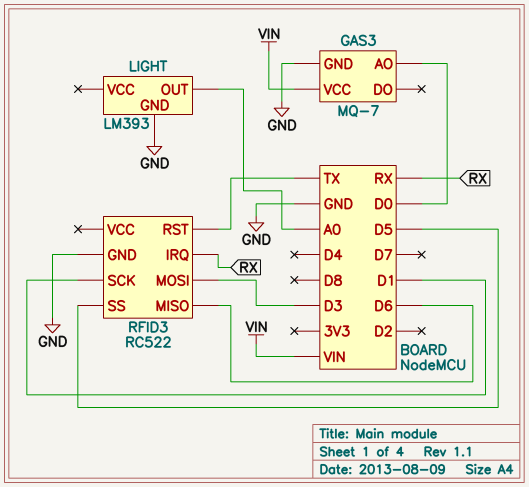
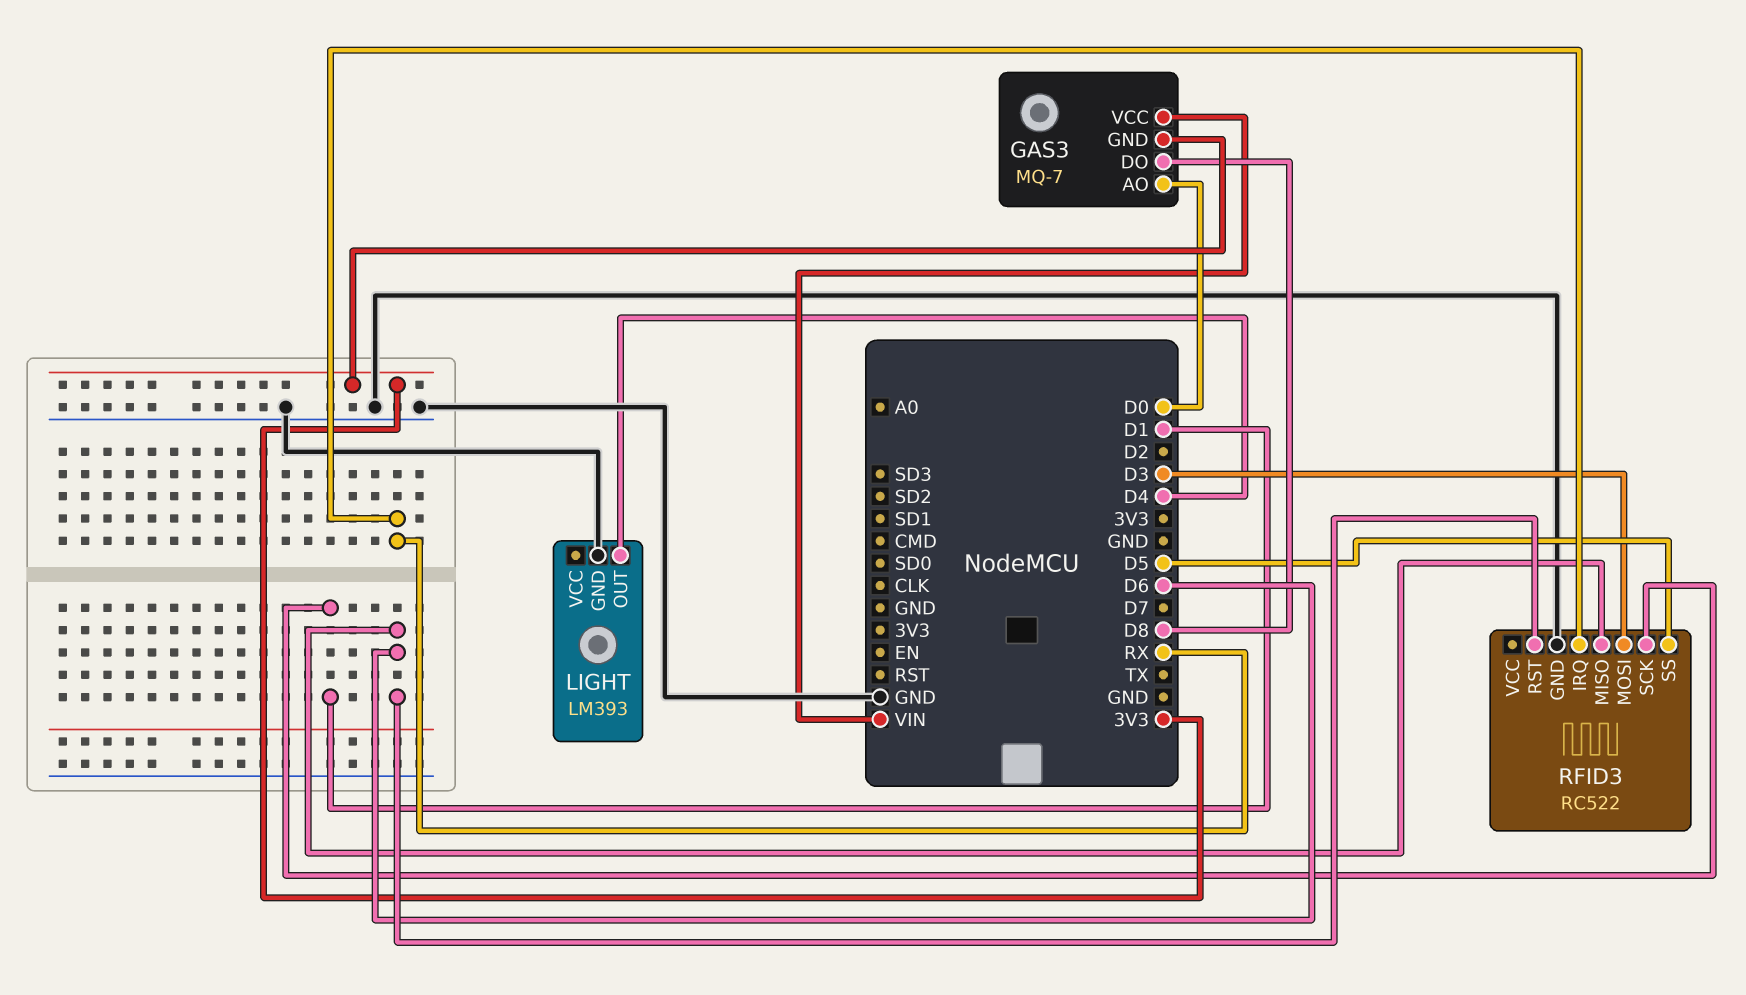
GAS3 pin DO: none -> D8
GAS3 pin GND: GND -> 3V3
LIGHT pin OUT: A0 -> D4
RFID3 pin RST: TX -> D6

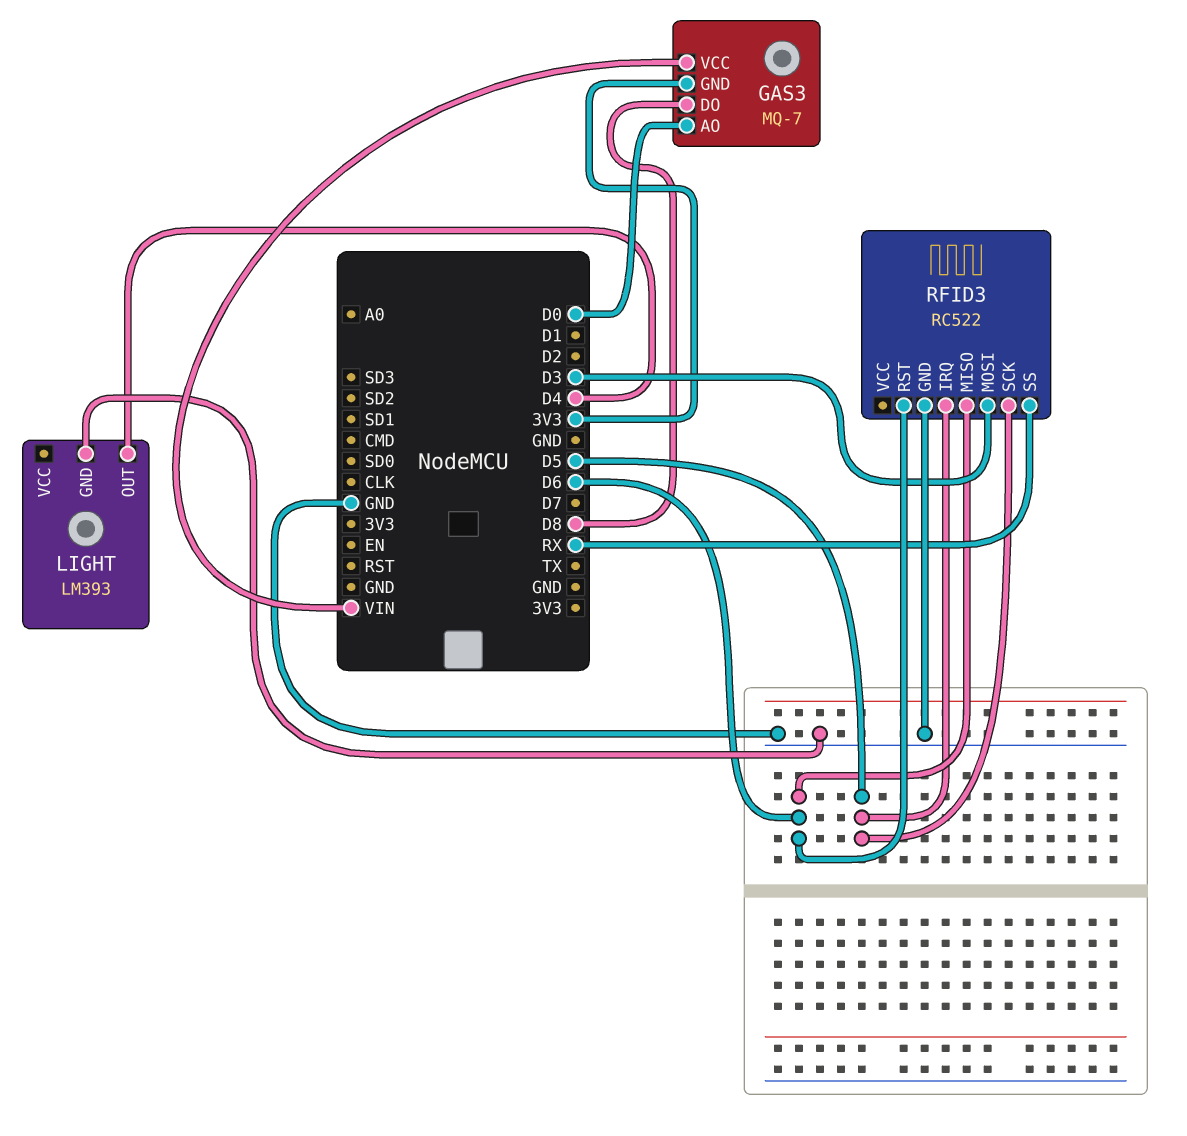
RFID3 pin IRQ: RX -> D5
RFID3 pin SCK: D1 -> D5
RFID3 pin SS: D5 -> RX

